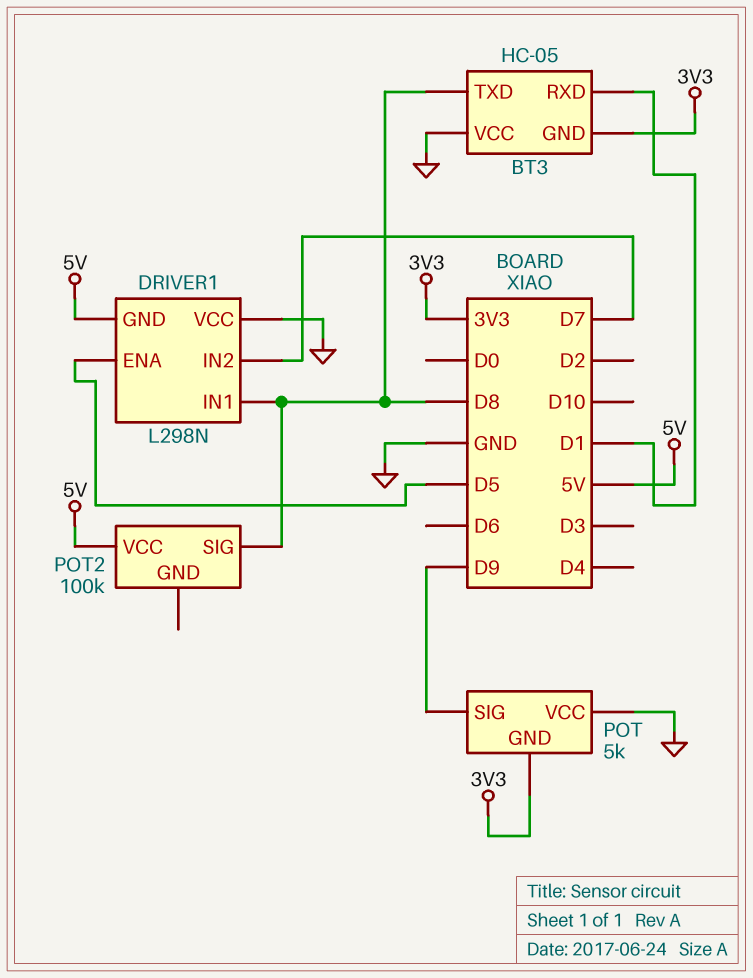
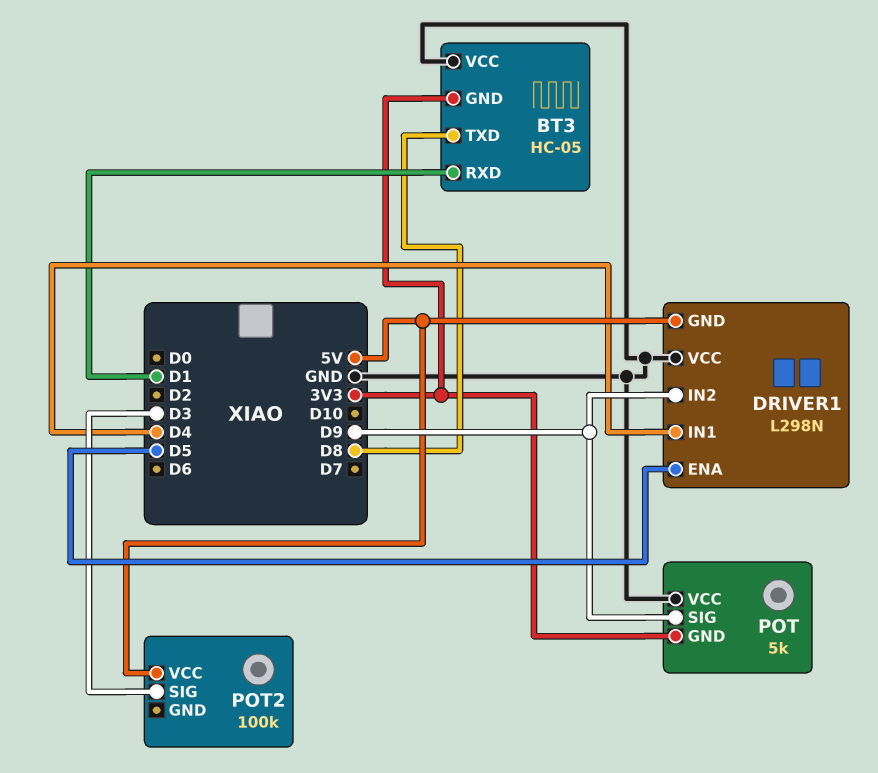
DRIVER1 pin IN1: D8 -> D4
DRIVER1 pin IN2: D7 -> D9
POT2 pin SIG: D8 -> D3

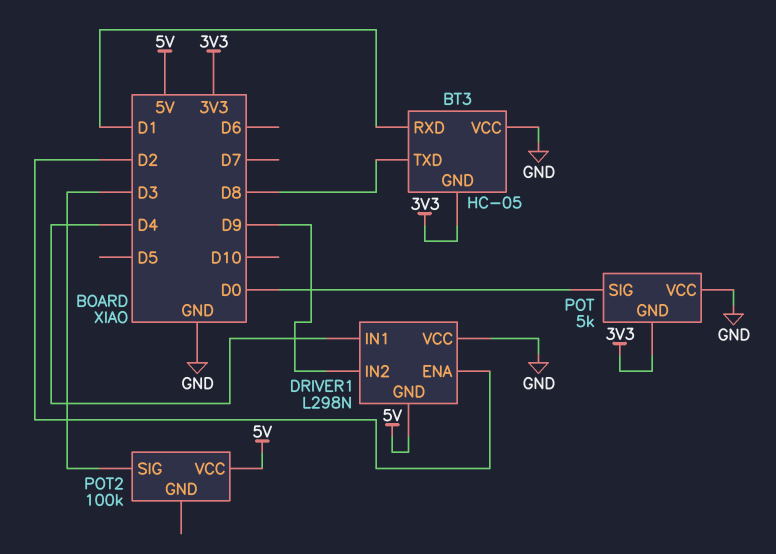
DRIVER1 pin ENA: D5 -> D2
POT pin SIG: D9 -> D0

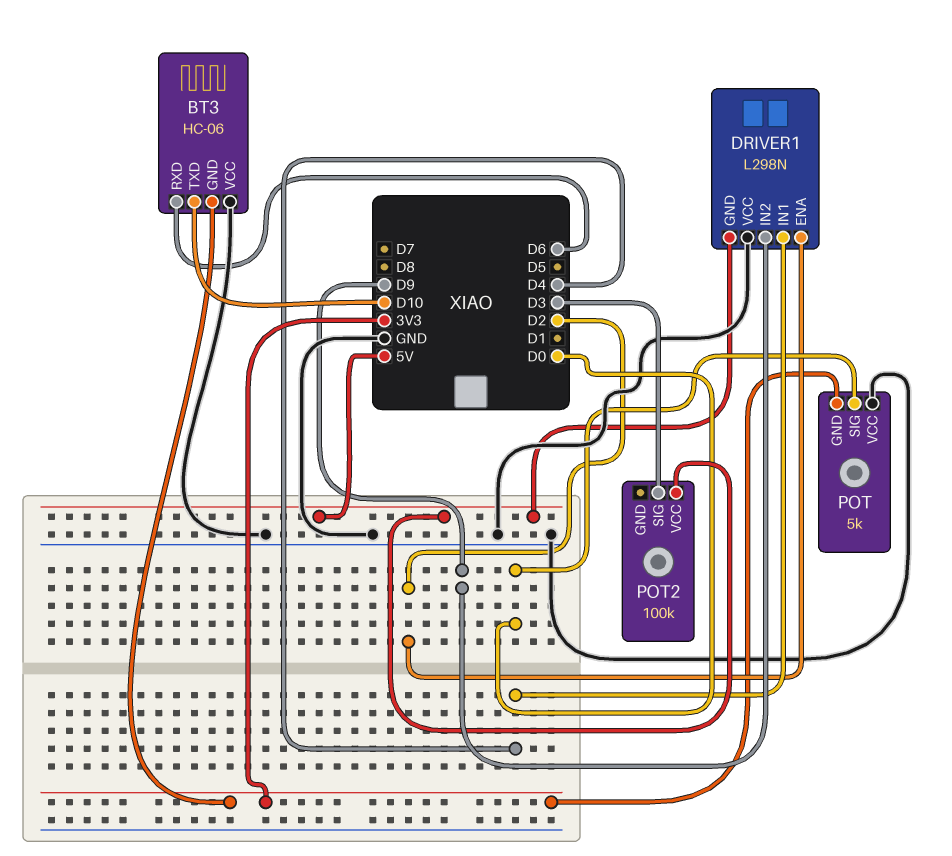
BT3: HC-05 -> HC-06
BT3 pin RXD: D1 -> D6
BT3 pin TXD: D8 -> D10

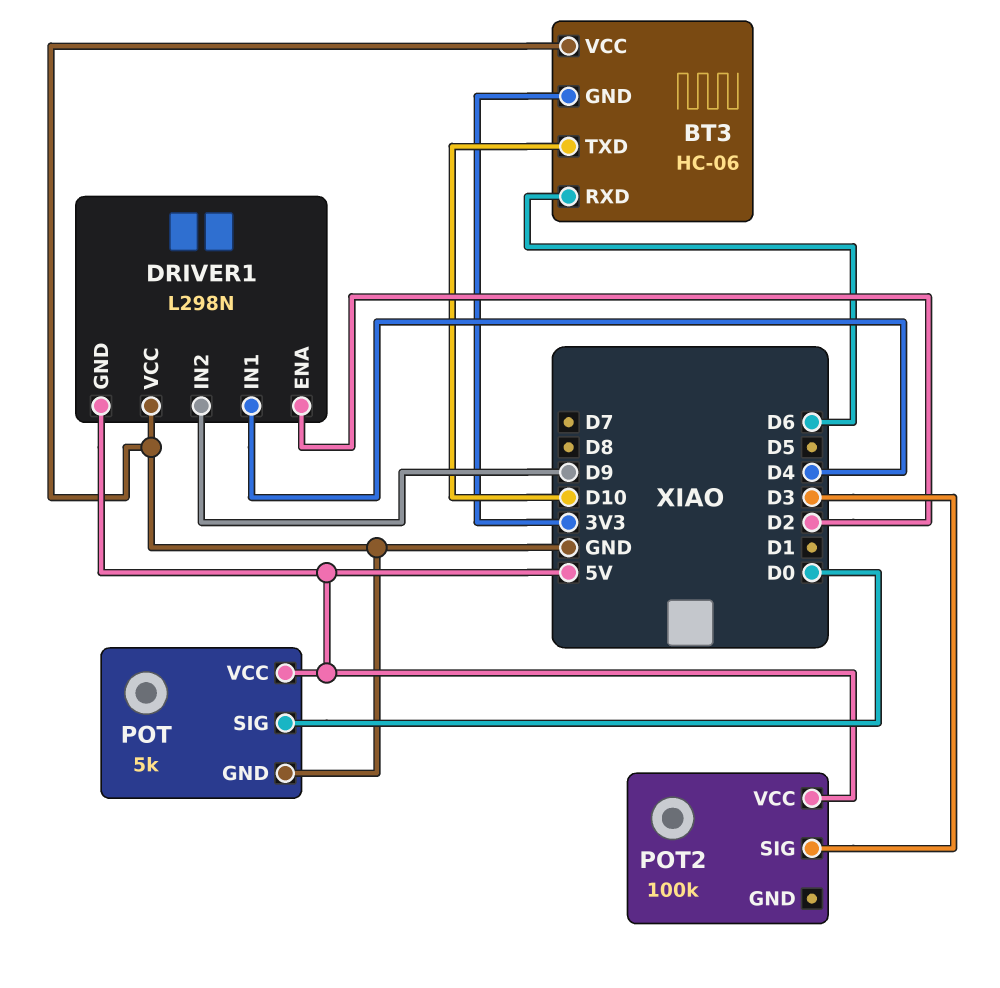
POT pin GND: 3V3 -> GND
POT pin VCC: GND -> 5V

